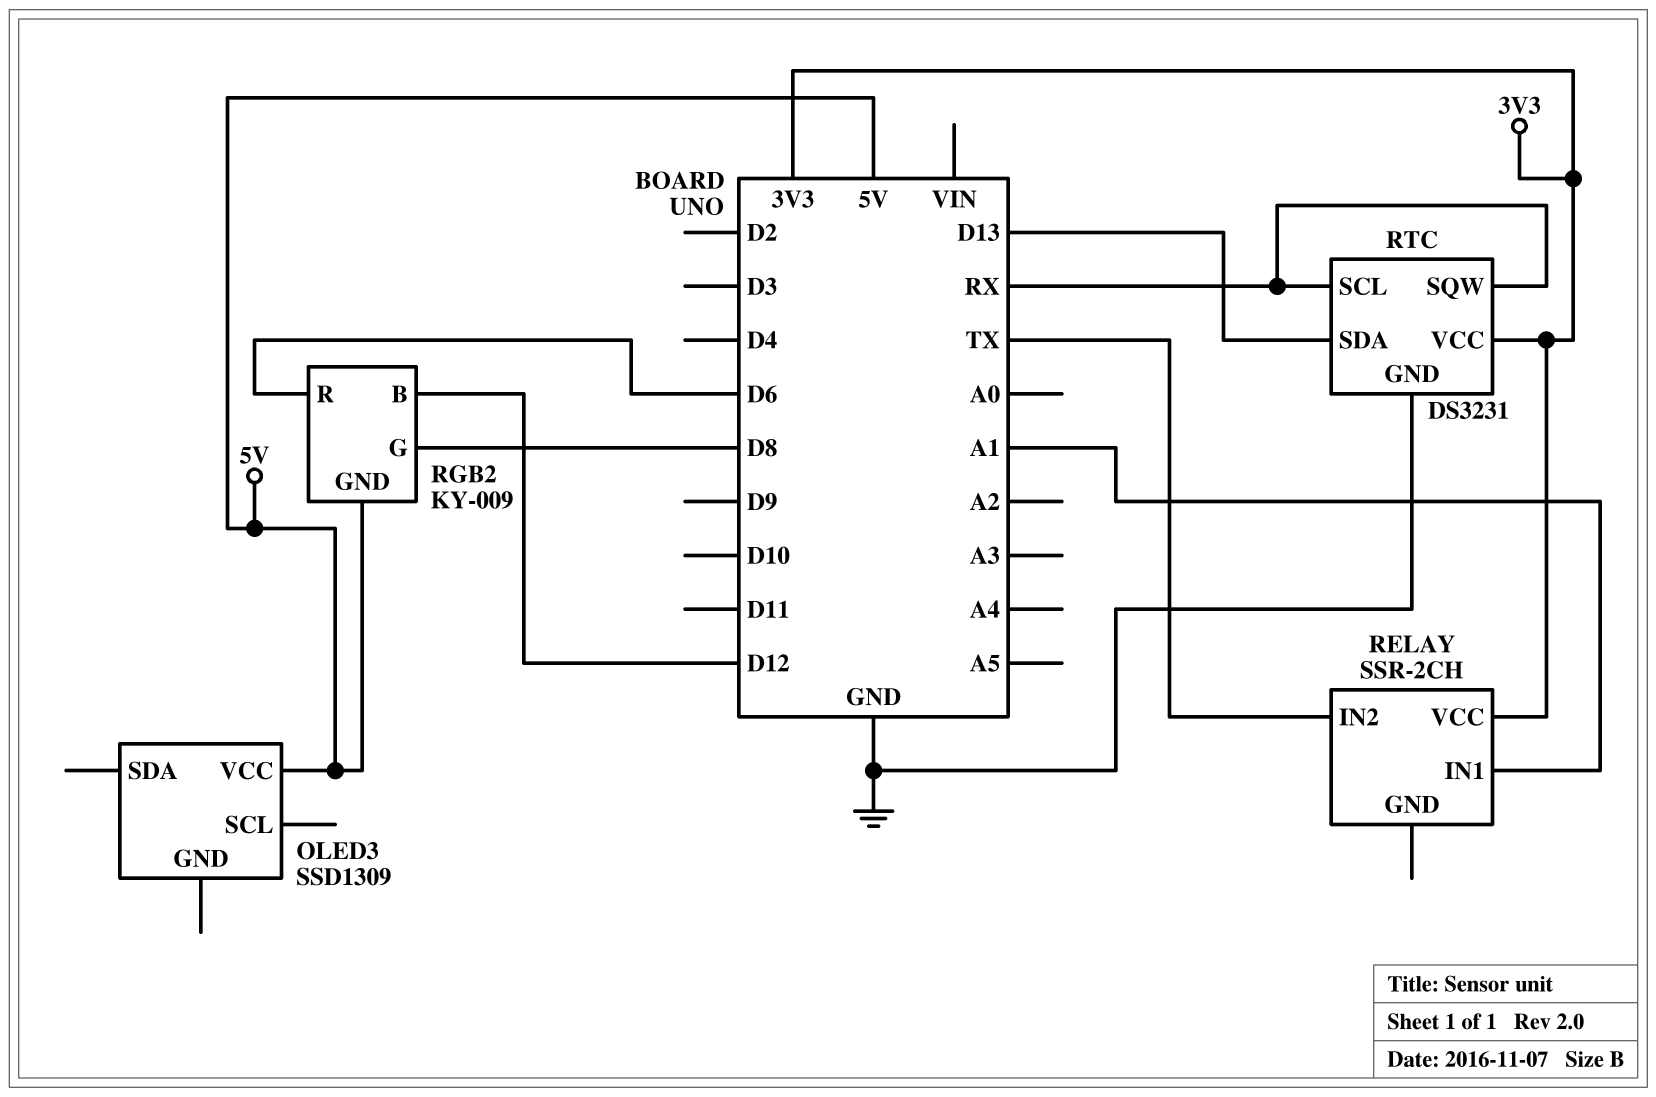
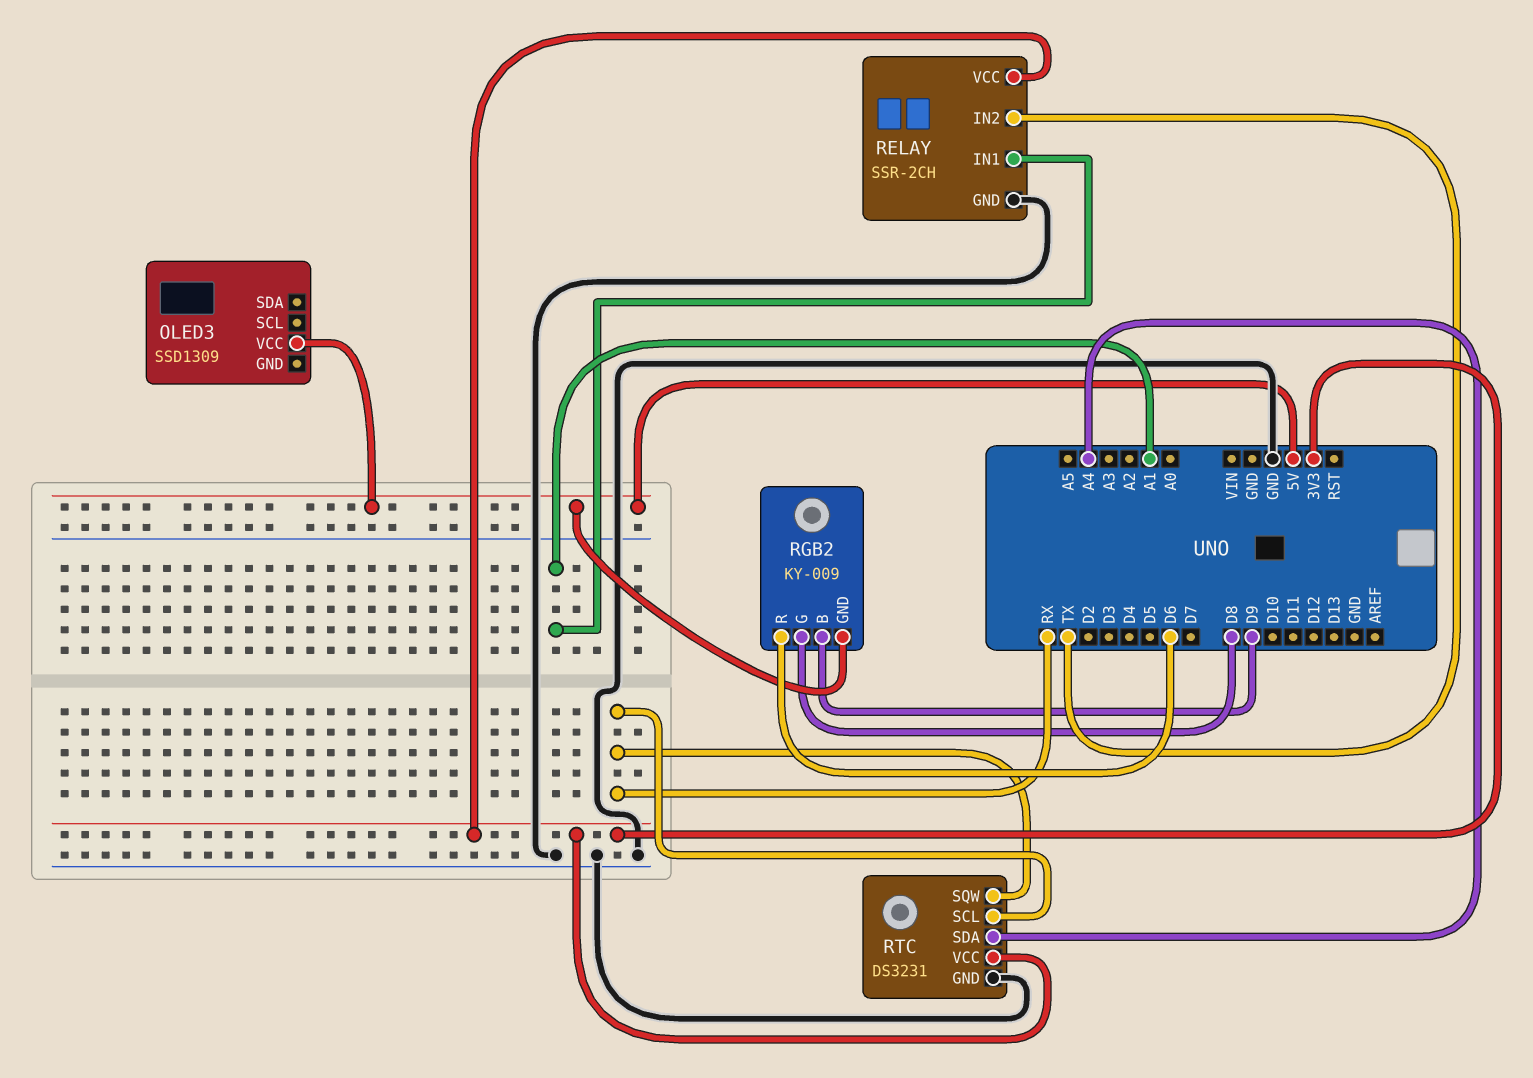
RELAY pin GND: none -> GND
RGB2 pin B: D12 -> D9
RTC pin SDA: D13 -> A4

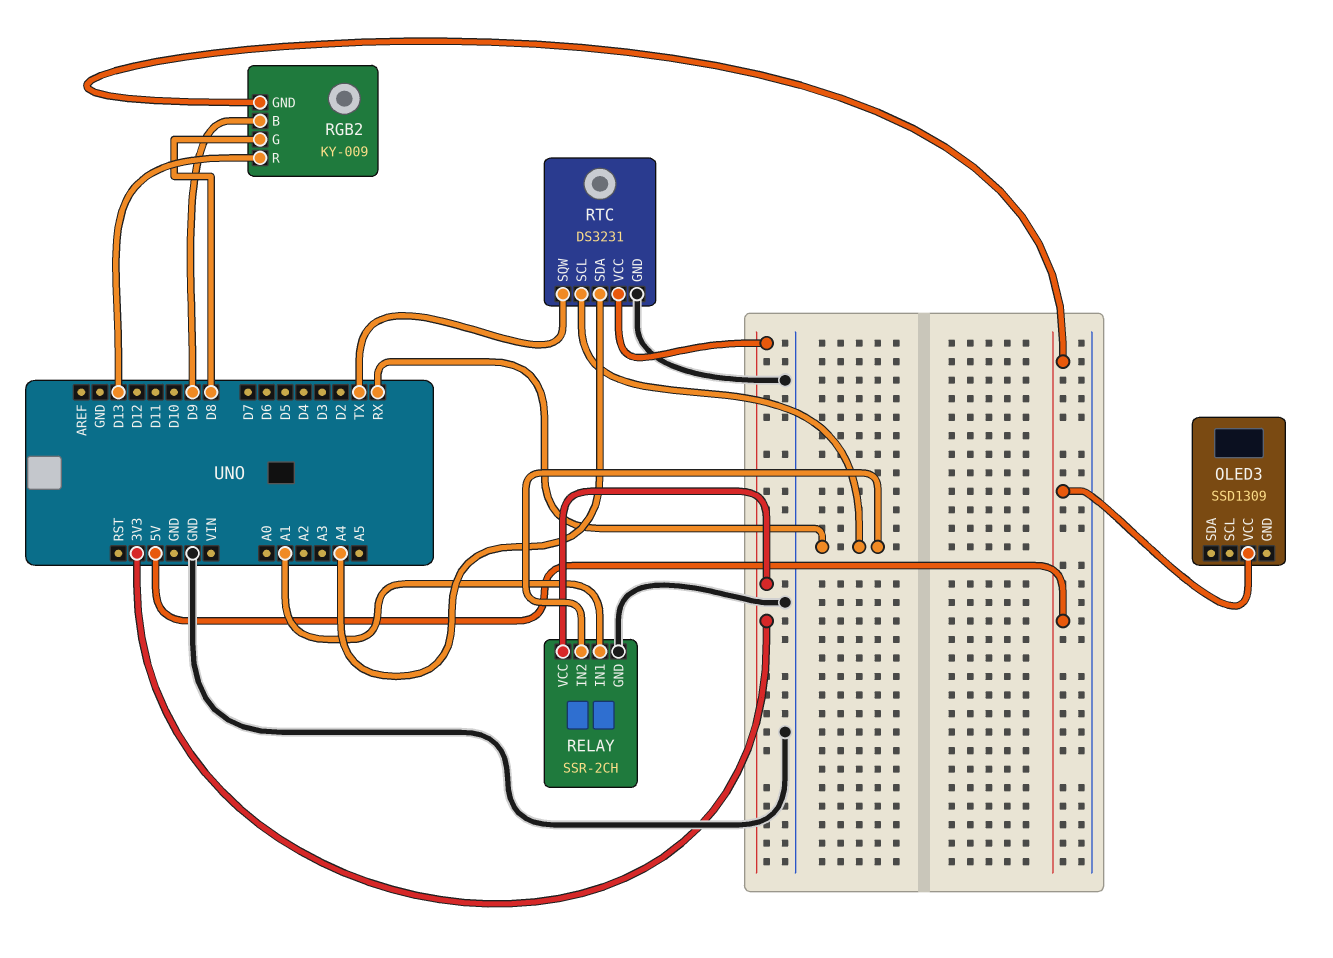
RELAY pin IN2: TX -> RX
RGB2 pin R: D6 -> D13
RTC pin SQW: RX -> TX

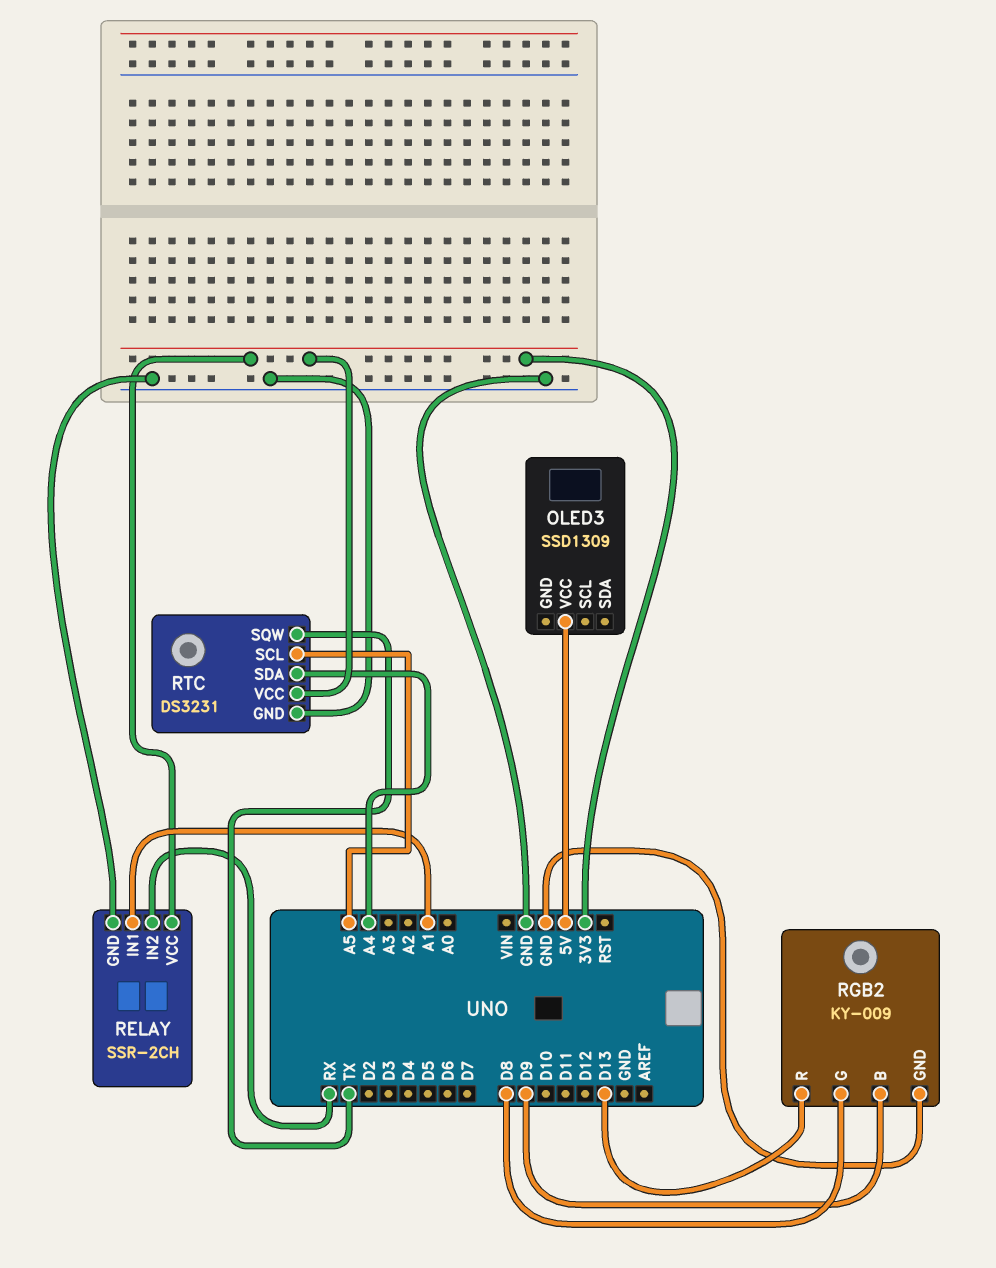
RGB2 pin GND: 5V -> GND
RTC pin SCL: RX -> A5

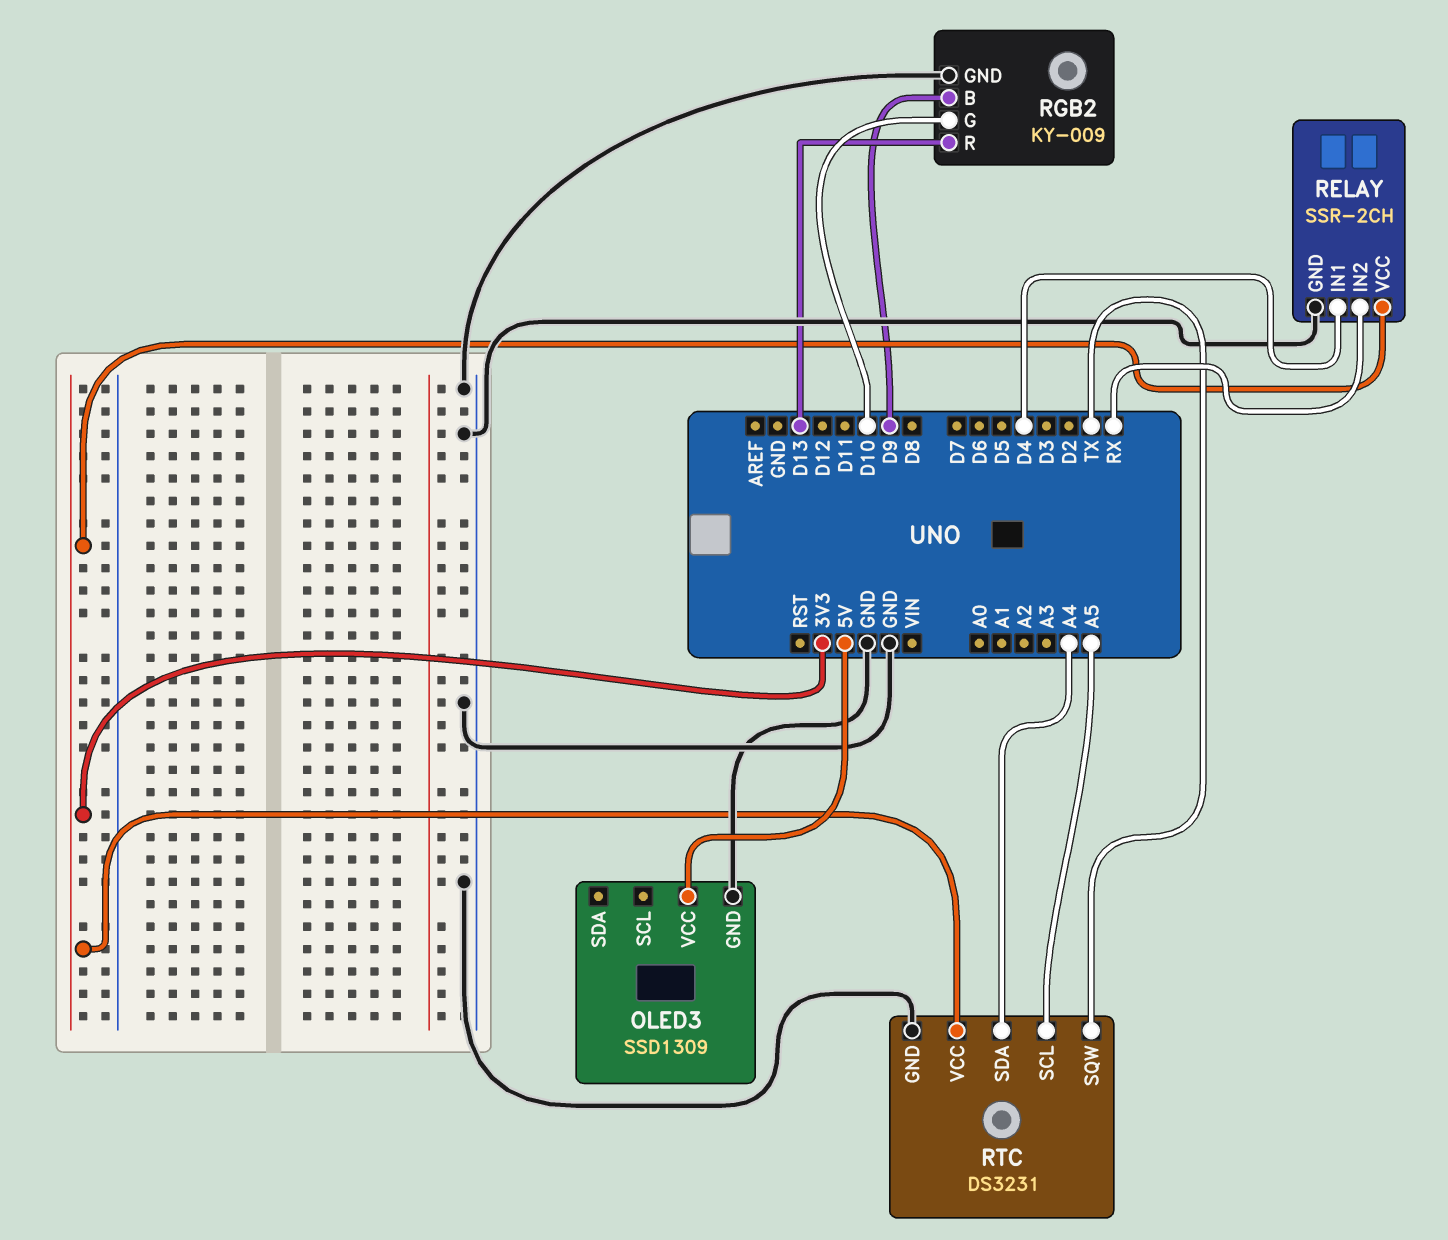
OLED3 pin GND: none -> GND
RELAY pin IN1: A1 -> D4
RGB2 pin G: D8 -> D10

